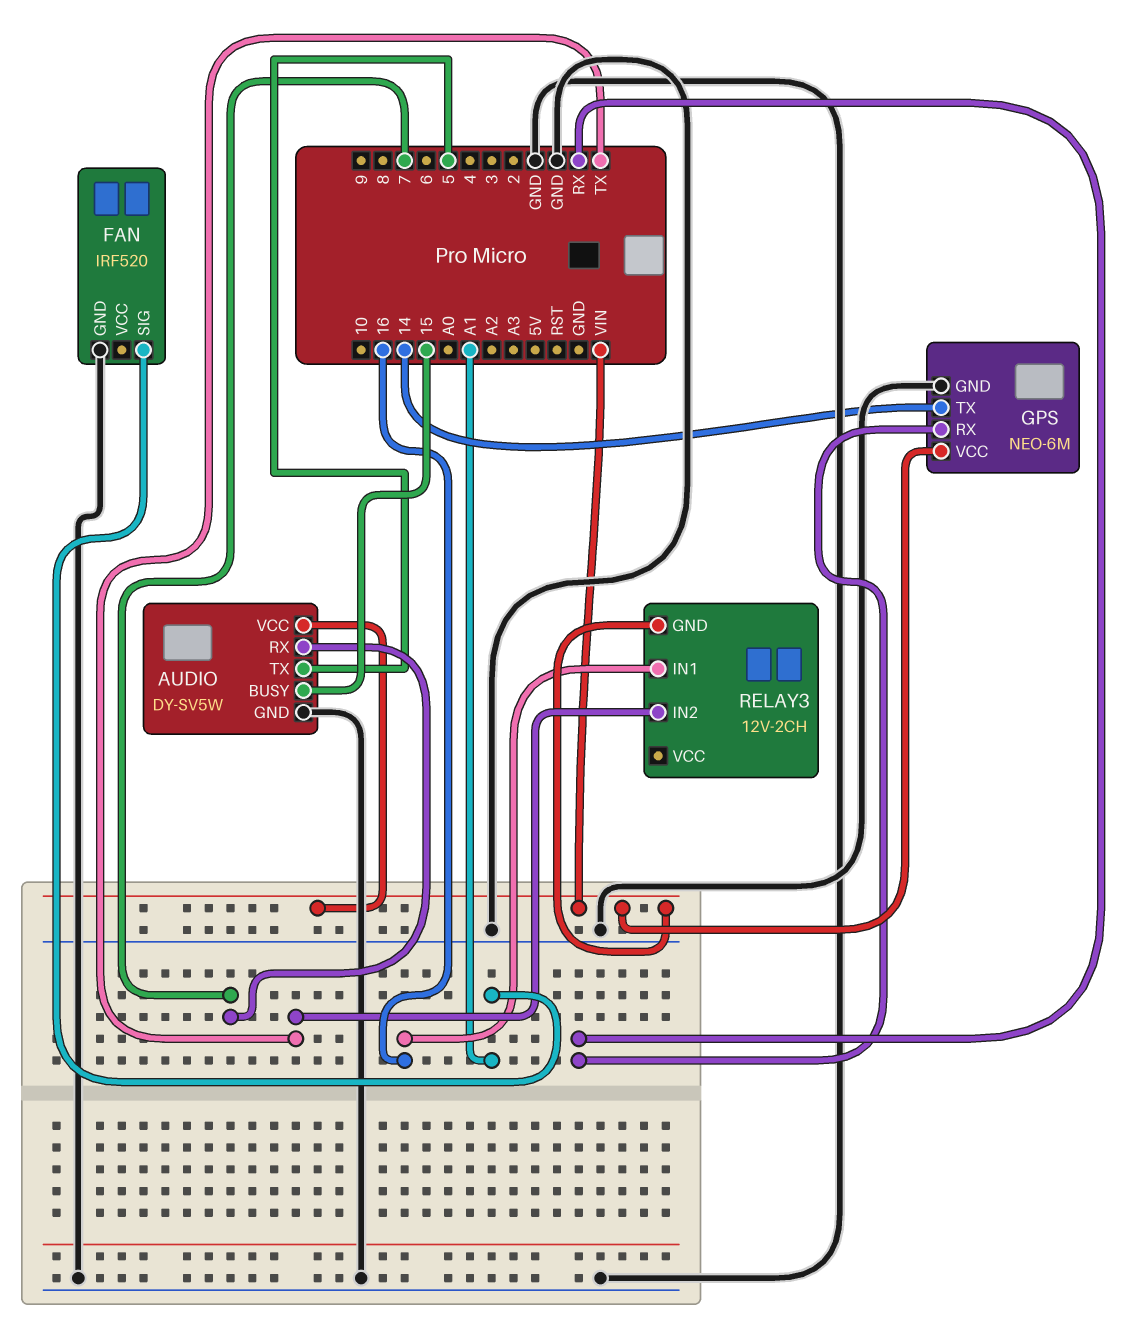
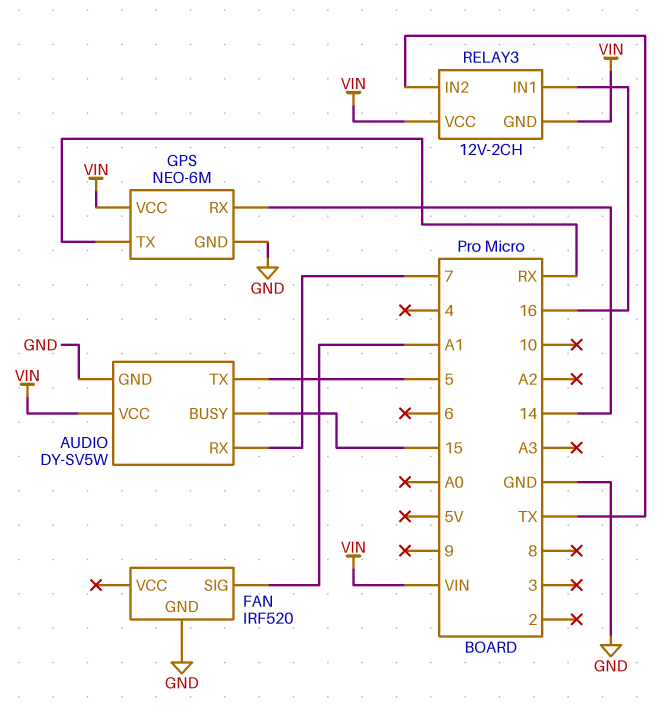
GPS pin RX: RX -> 14
GPS pin TX: 14 -> RX
RELAY3 pin VCC: none -> VIN

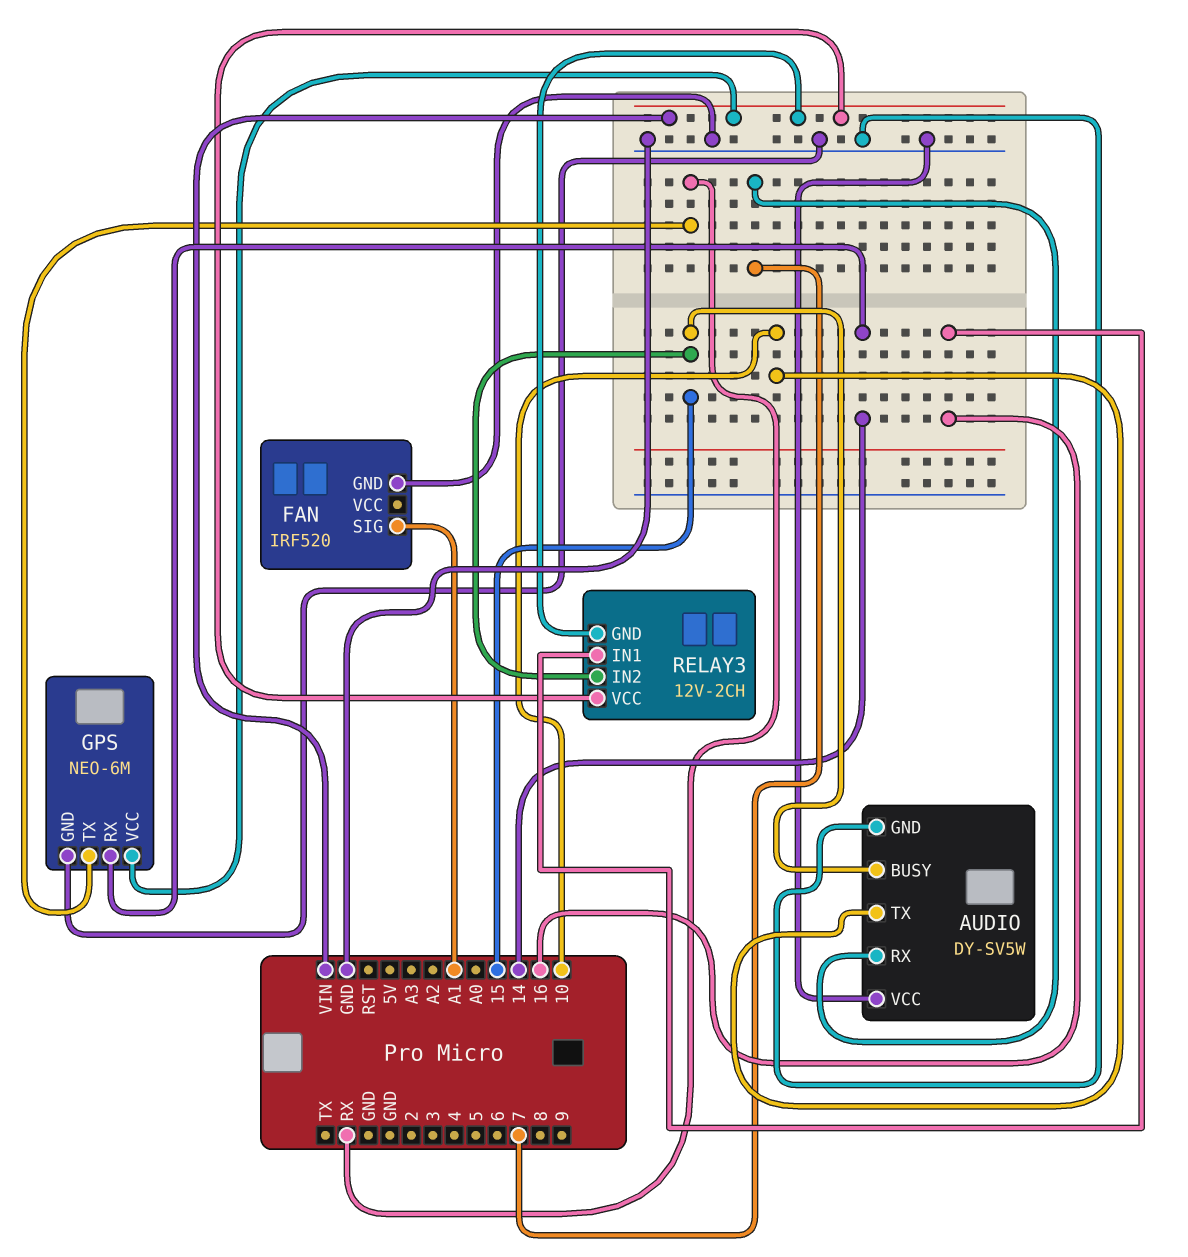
AUDIO pin TX: 5 -> 10
AUDIO pin VCC: VIN -> GND
RELAY3 pin IN2: TX -> 15

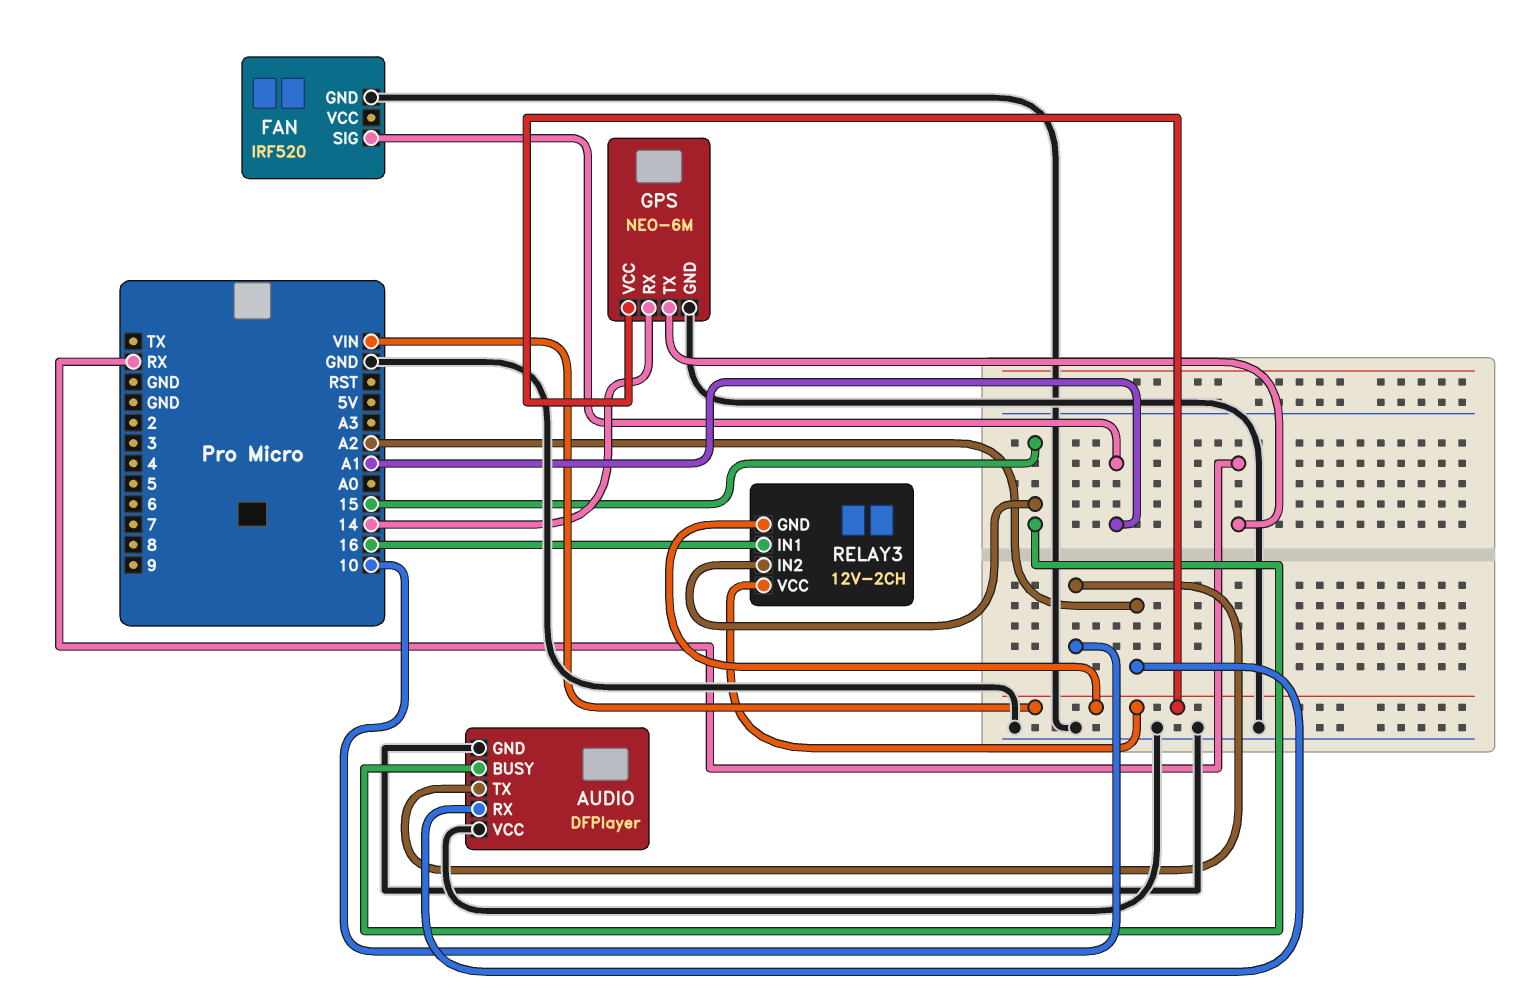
AUDIO: DY-SV5W -> DFPlayer
AUDIO pin RX: 7 -> A2

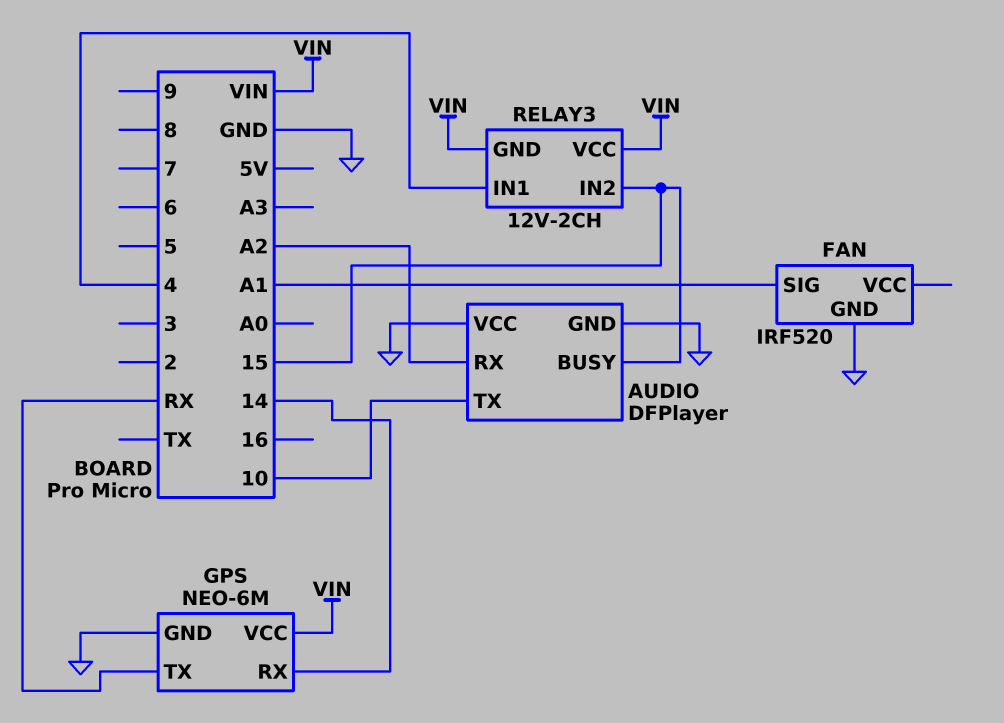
RELAY3 pin IN1: 16 -> 4

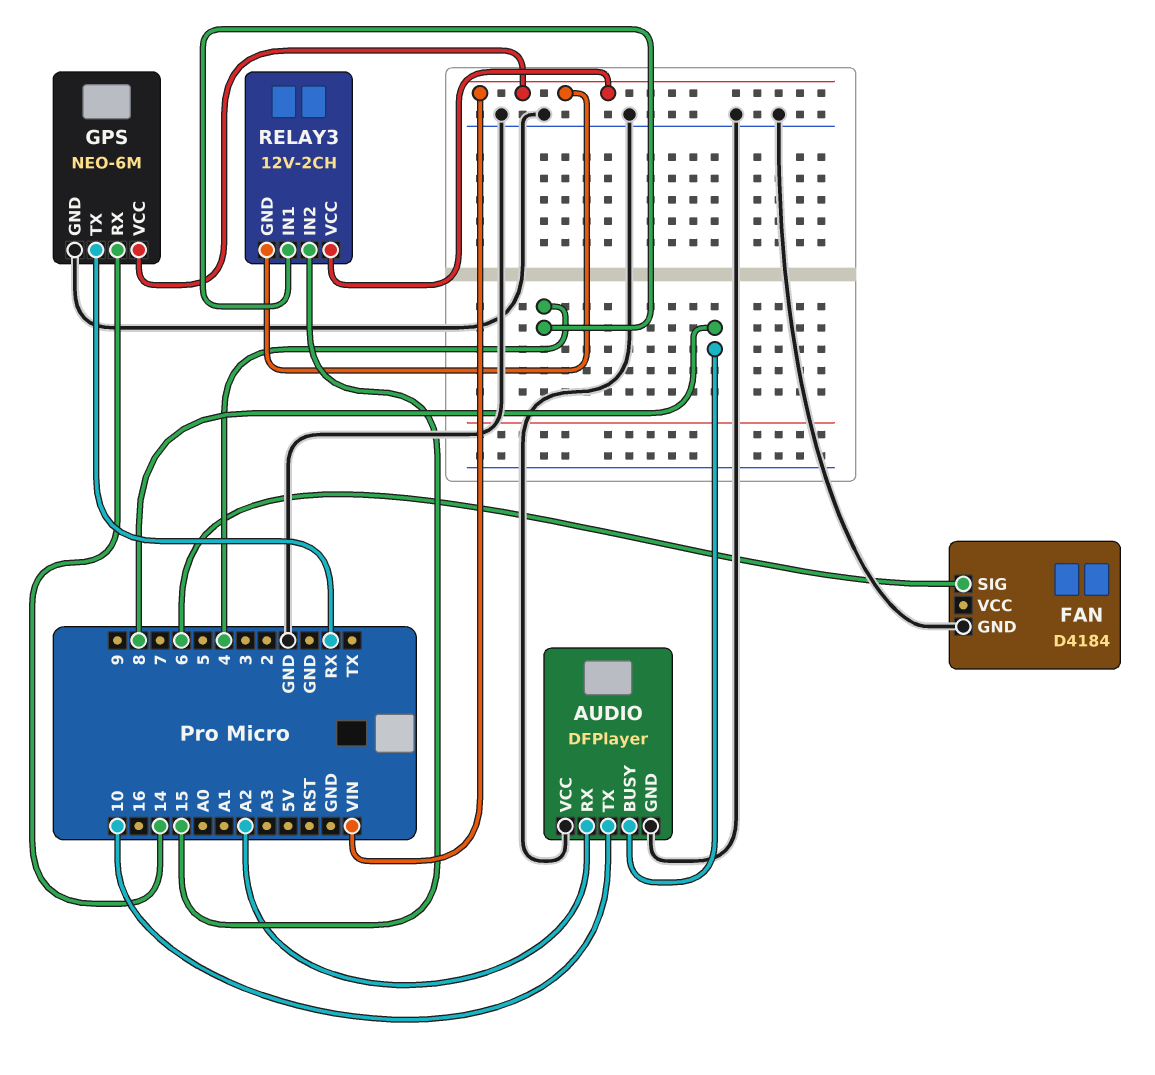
AUDIO pin BUSY: 15 -> 8
FAN: IRF520 -> D4184
FAN pin SIG: A1 -> 6

